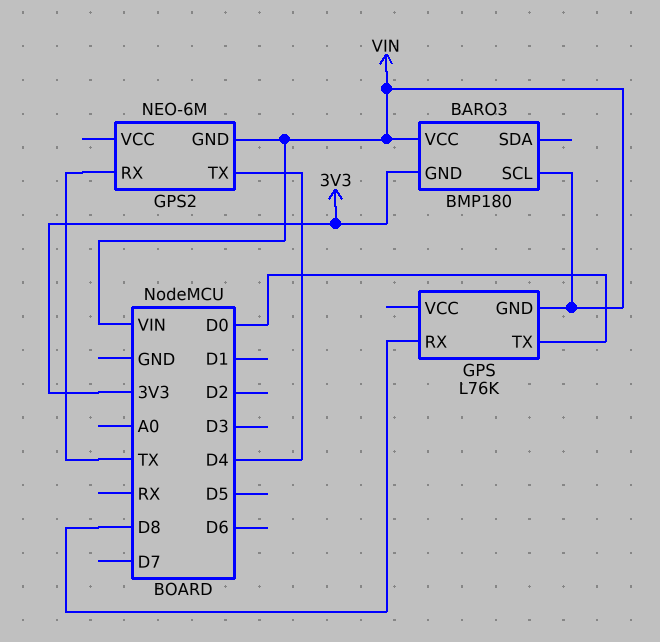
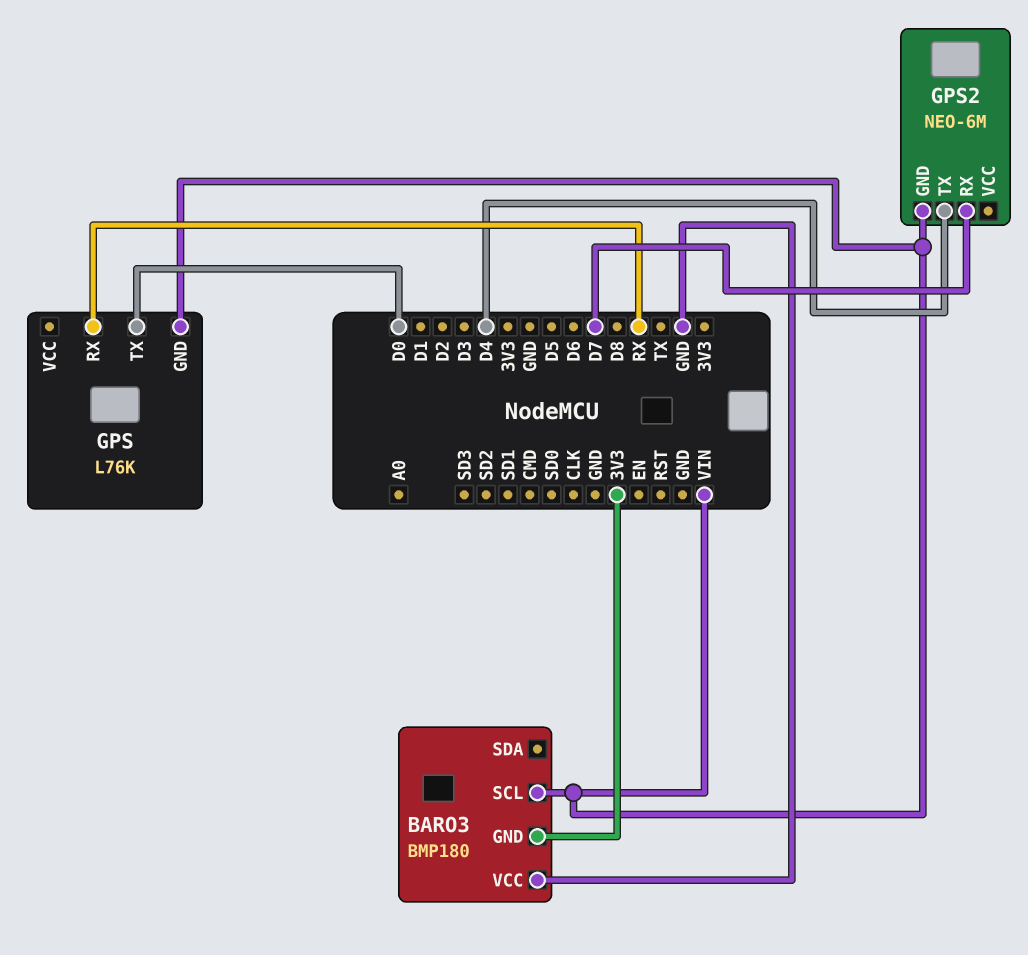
BARO3 pin VCC: VIN -> GND
GPS pin RX: D8 -> RX
GPS2 pin RX: TX -> D7

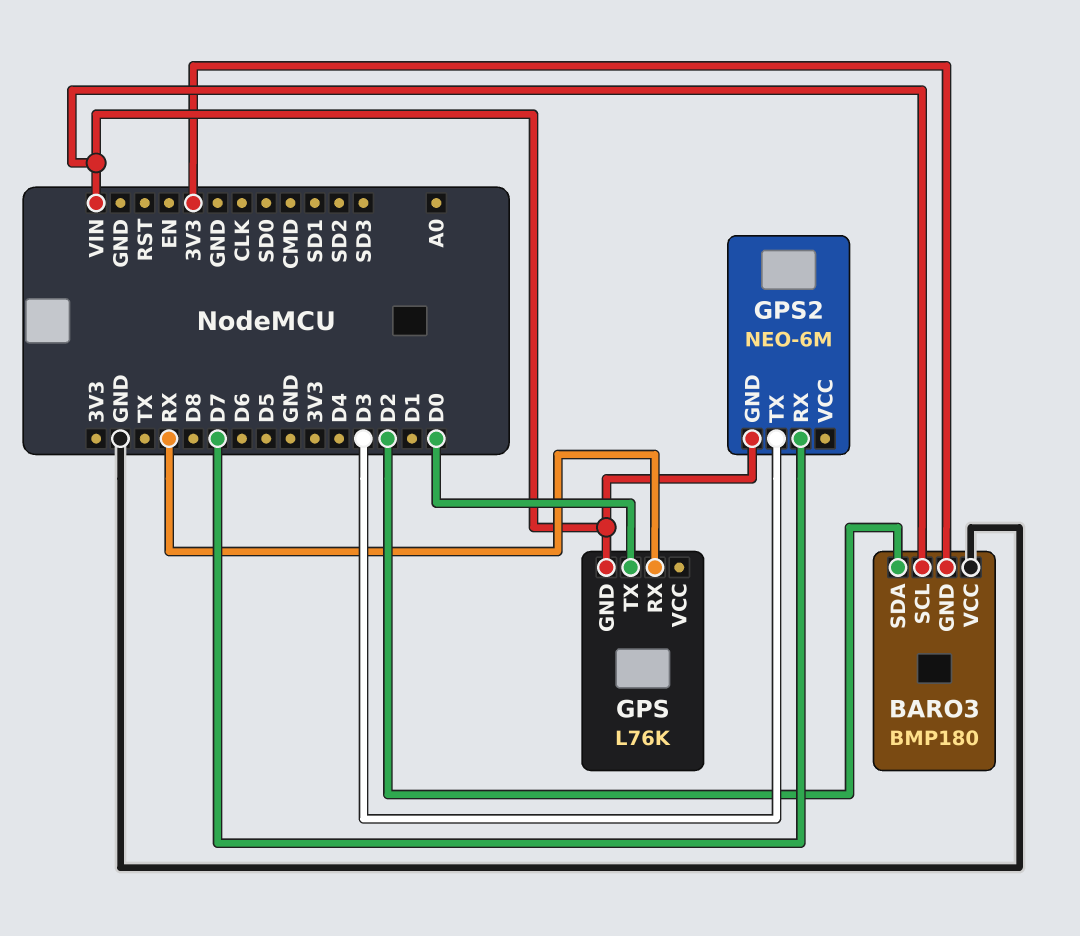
BARO3 pin SDA: none -> D2
GPS2 pin TX: D4 -> D3

